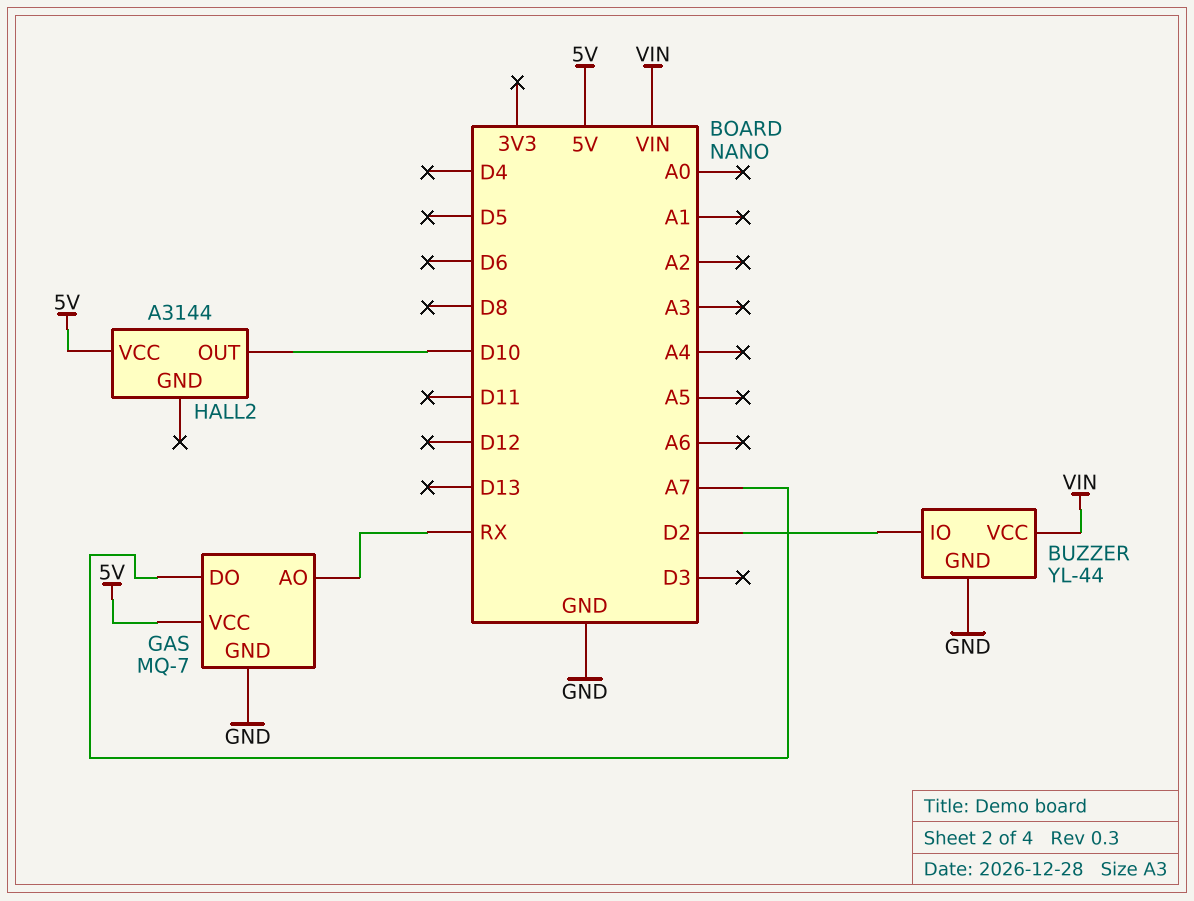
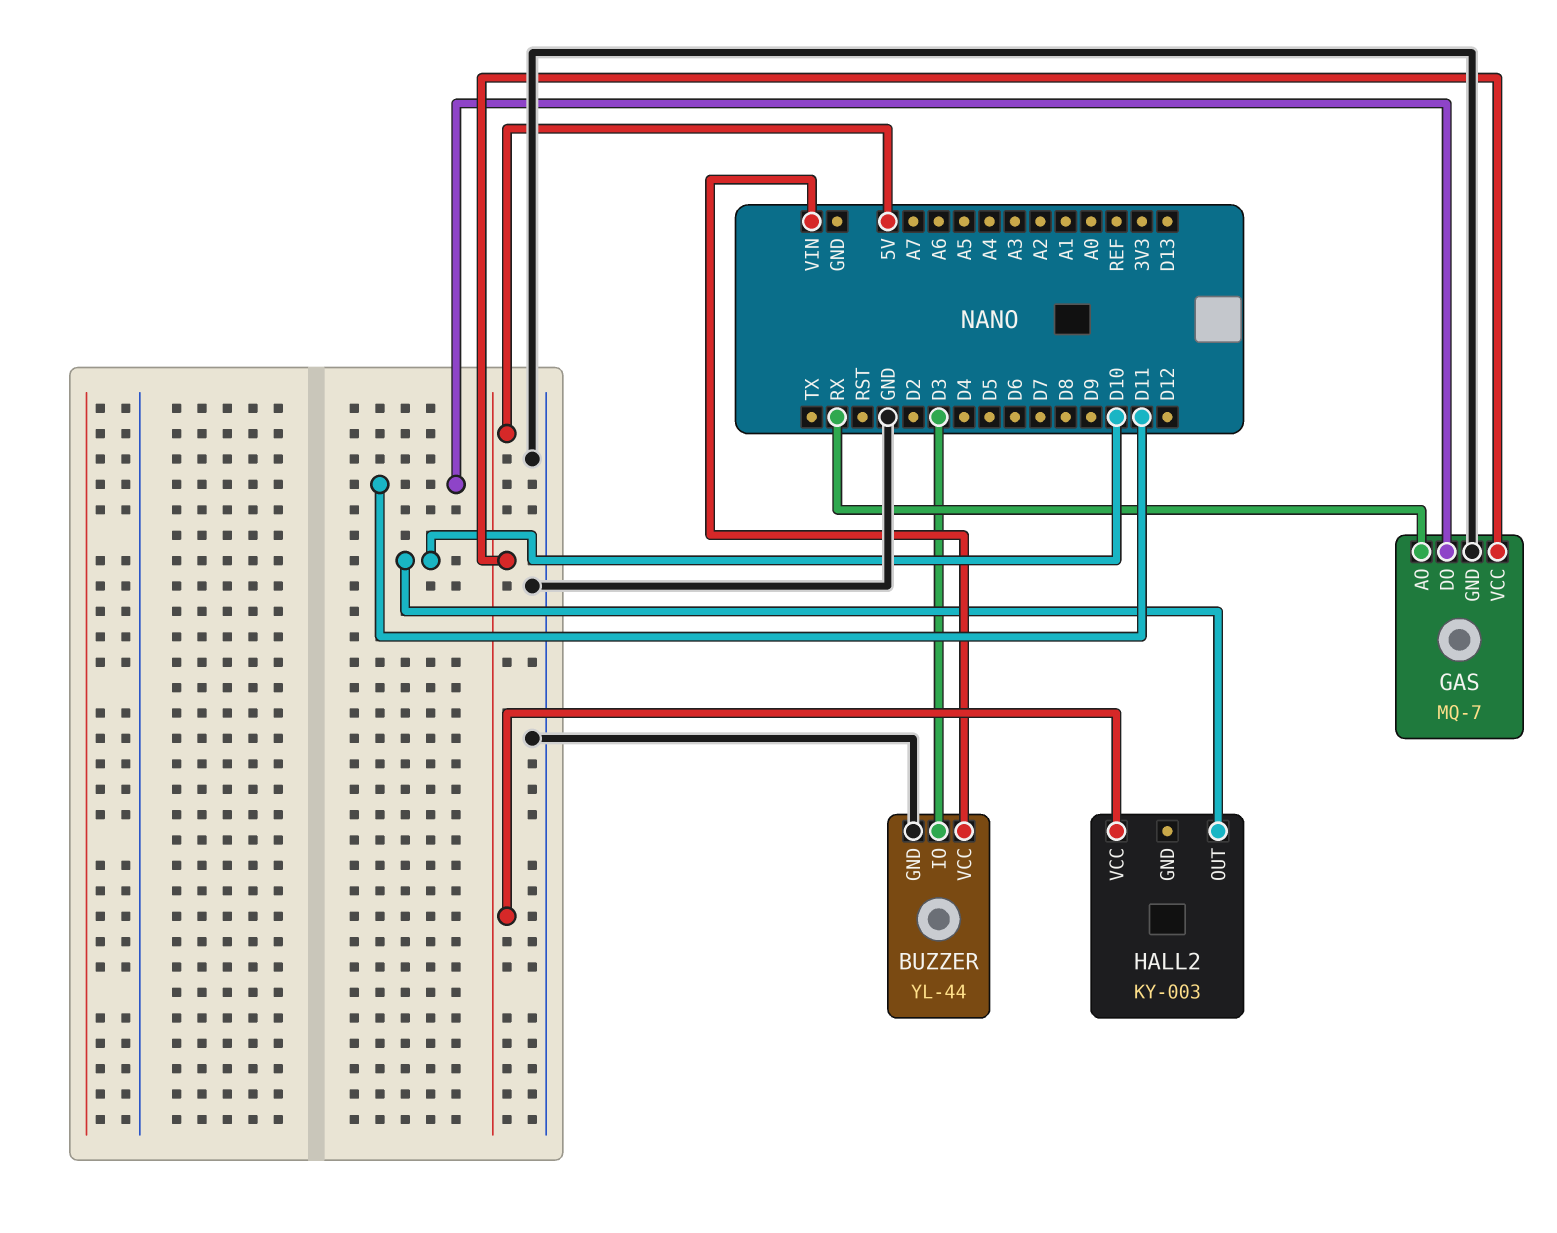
BUZZER pin IO: D2 -> D3
GAS pin DO: A7 -> D11
HALL2: A3144 -> KY-003

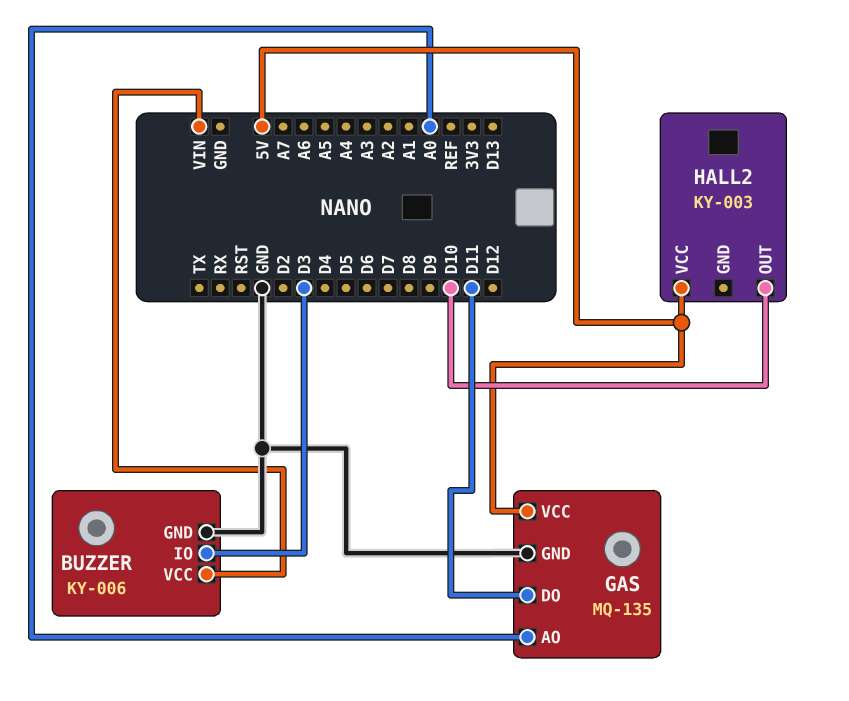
BUZZER: YL-44 -> KY-006
GAS: MQ-7 -> MQ-135
GAS pin AO: RX -> A0

